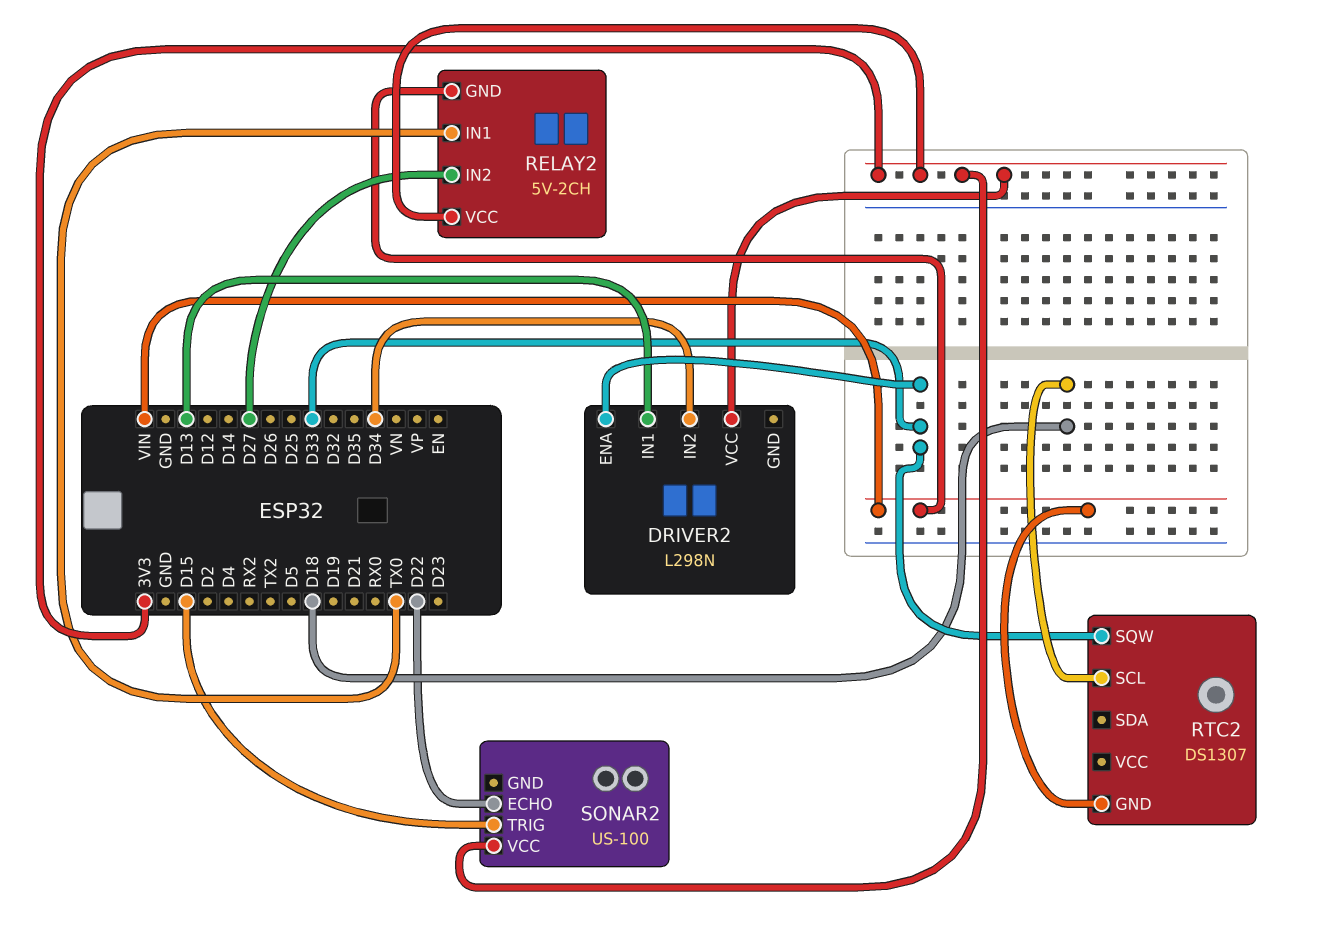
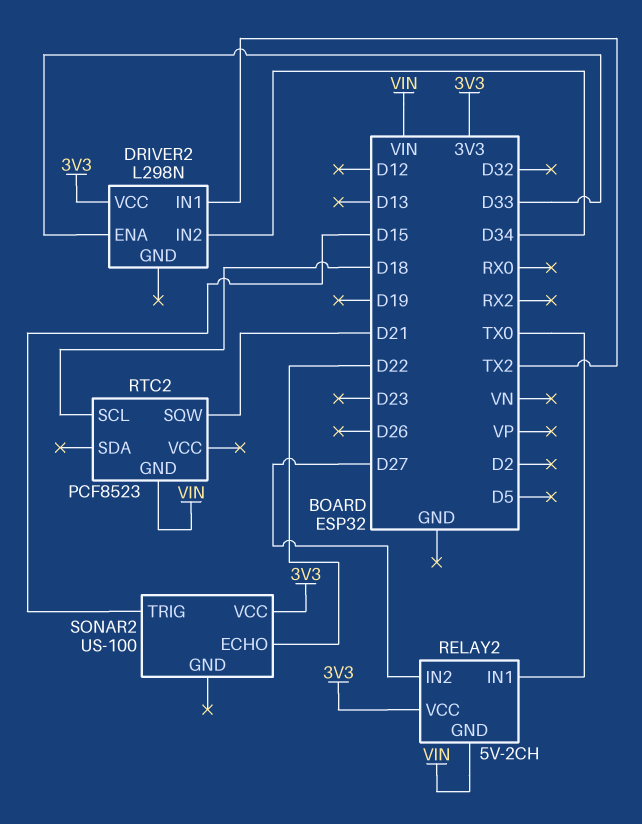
DRIVER2 pin IN1: D13 -> TX2
RTC2: DS1307 -> PCF8523
RTC2 pin SQW: D33 -> D21

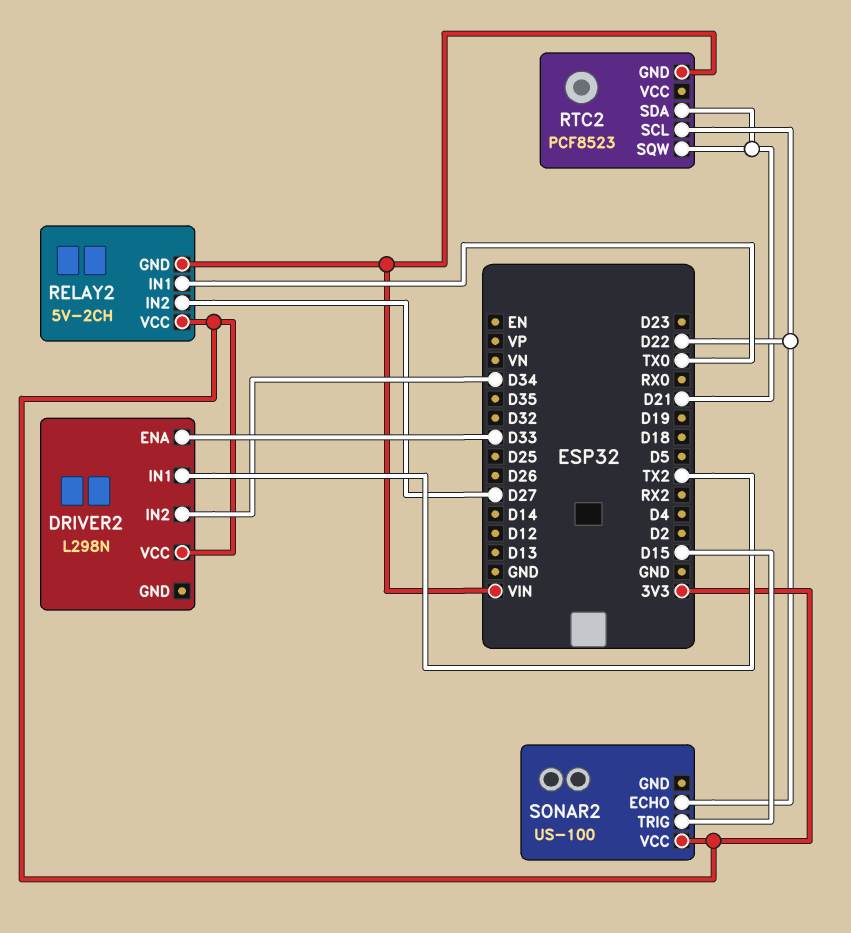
RTC2 pin SCL: D18 -> D22
RTC2 pin SDA: none -> D21

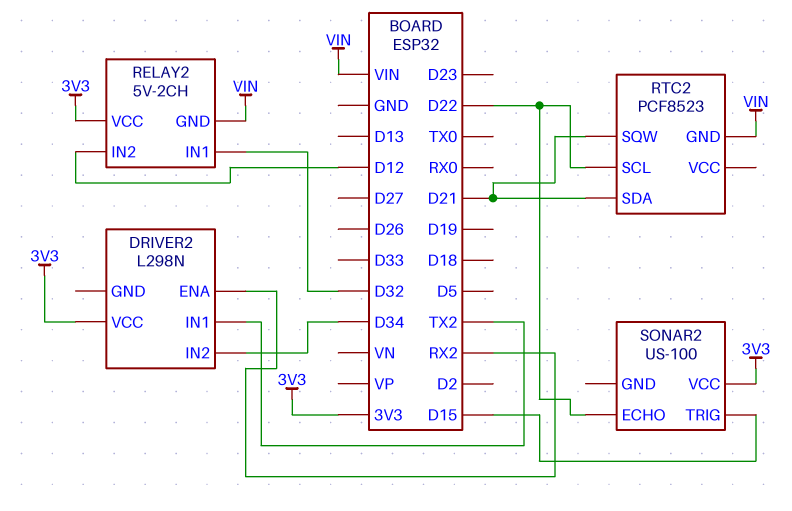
DRIVER2 pin ENA: D33 -> RX2
RELAY2 pin IN1: TX0 -> D32
RELAY2 pin IN2: D27 -> D12

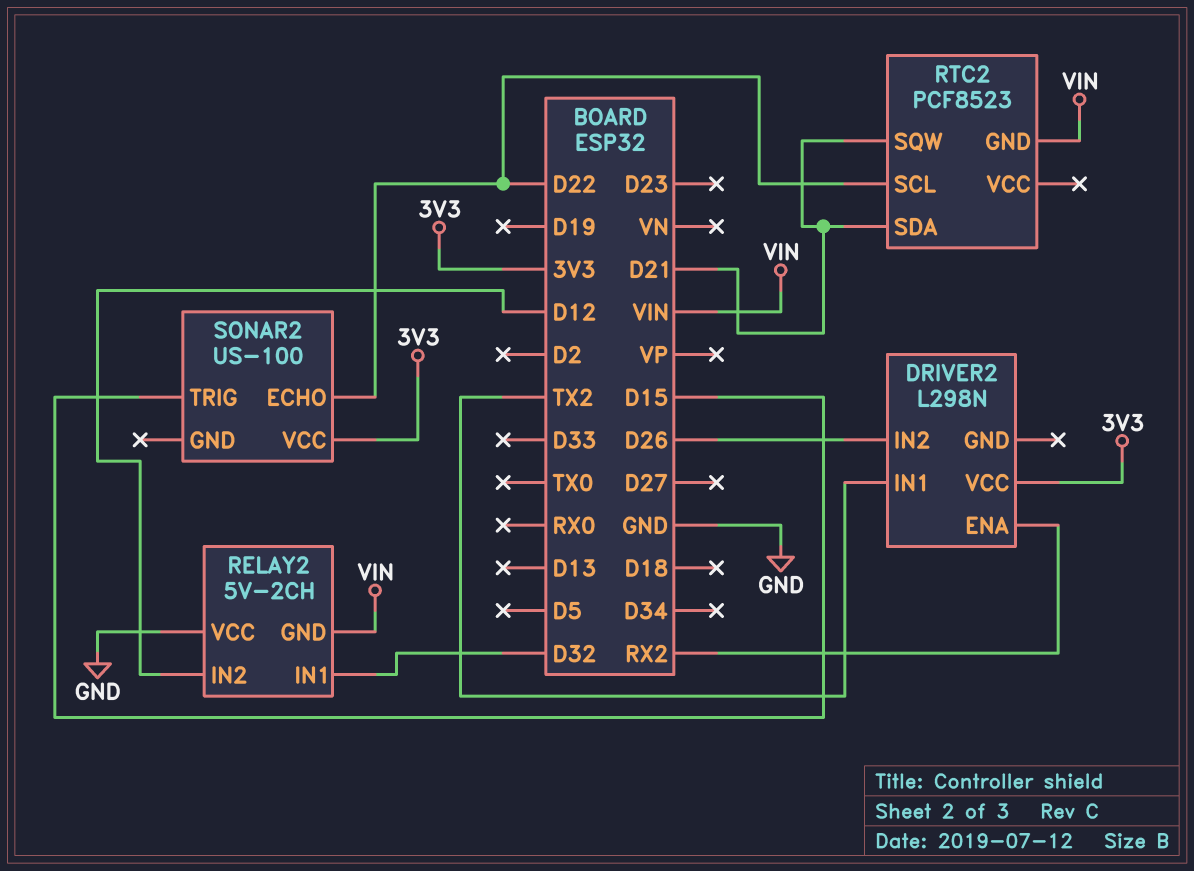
DRIVER2 pin IN2: D34 -> D26
RELAY2 pin VCC: 3V3 -> GND

